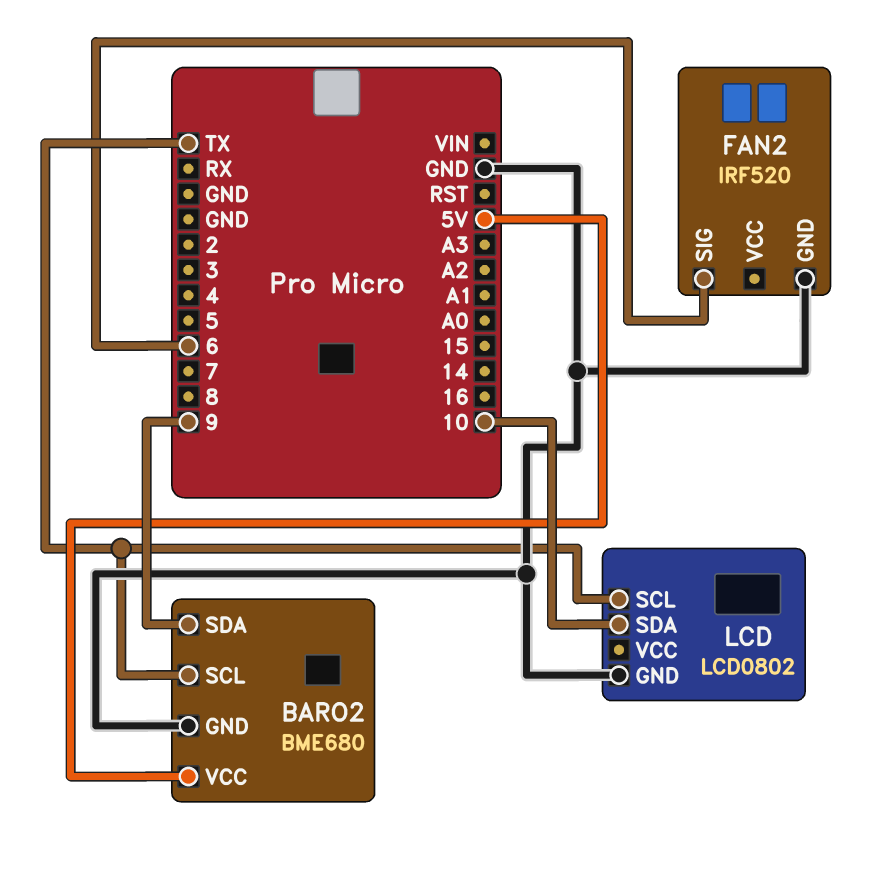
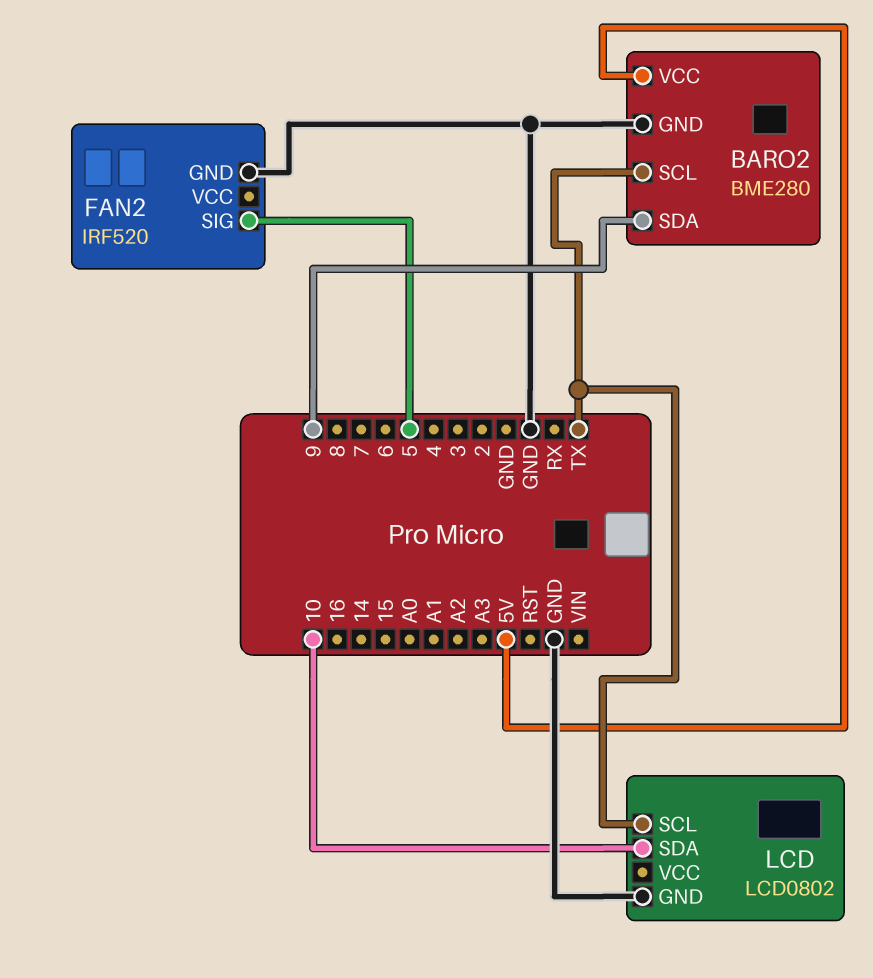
BARO2: BME680 -> BME280
FAN2 pin SIG: 6 -> 5

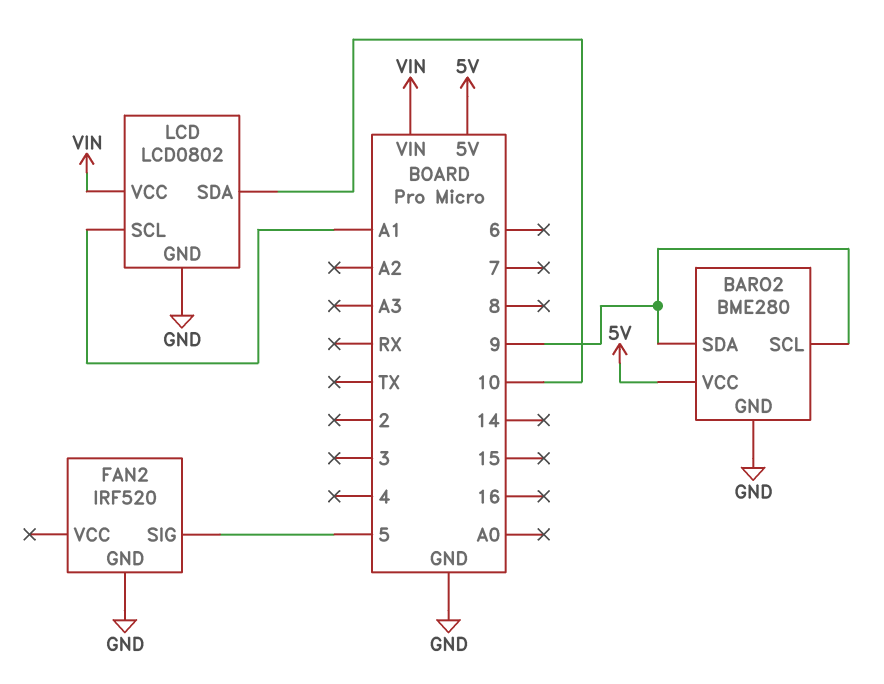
BARO2 pin SCL: TX -> 9
LCD pin SCL: TX -> A1
LCD pin VCC: none -> VIN

